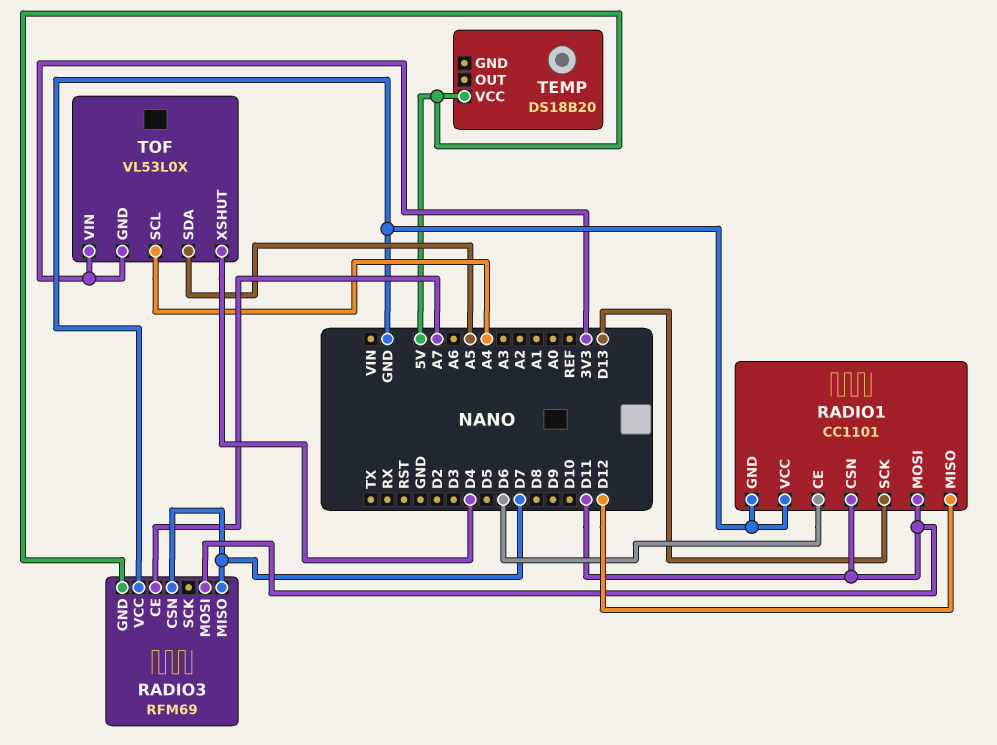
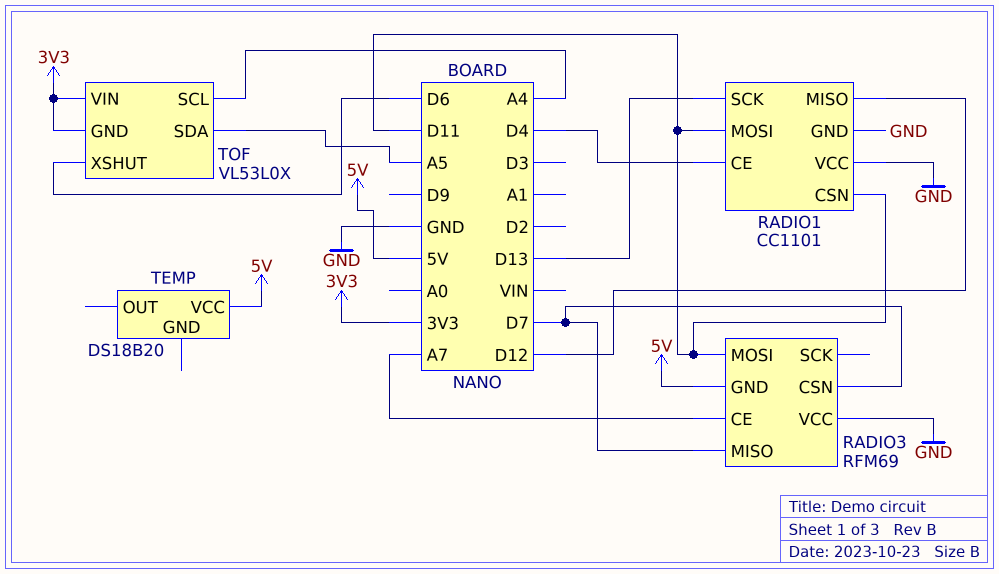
RADIO1 pin CE: D6 -> D4
TOF pin XSHUT: D4 -> D6

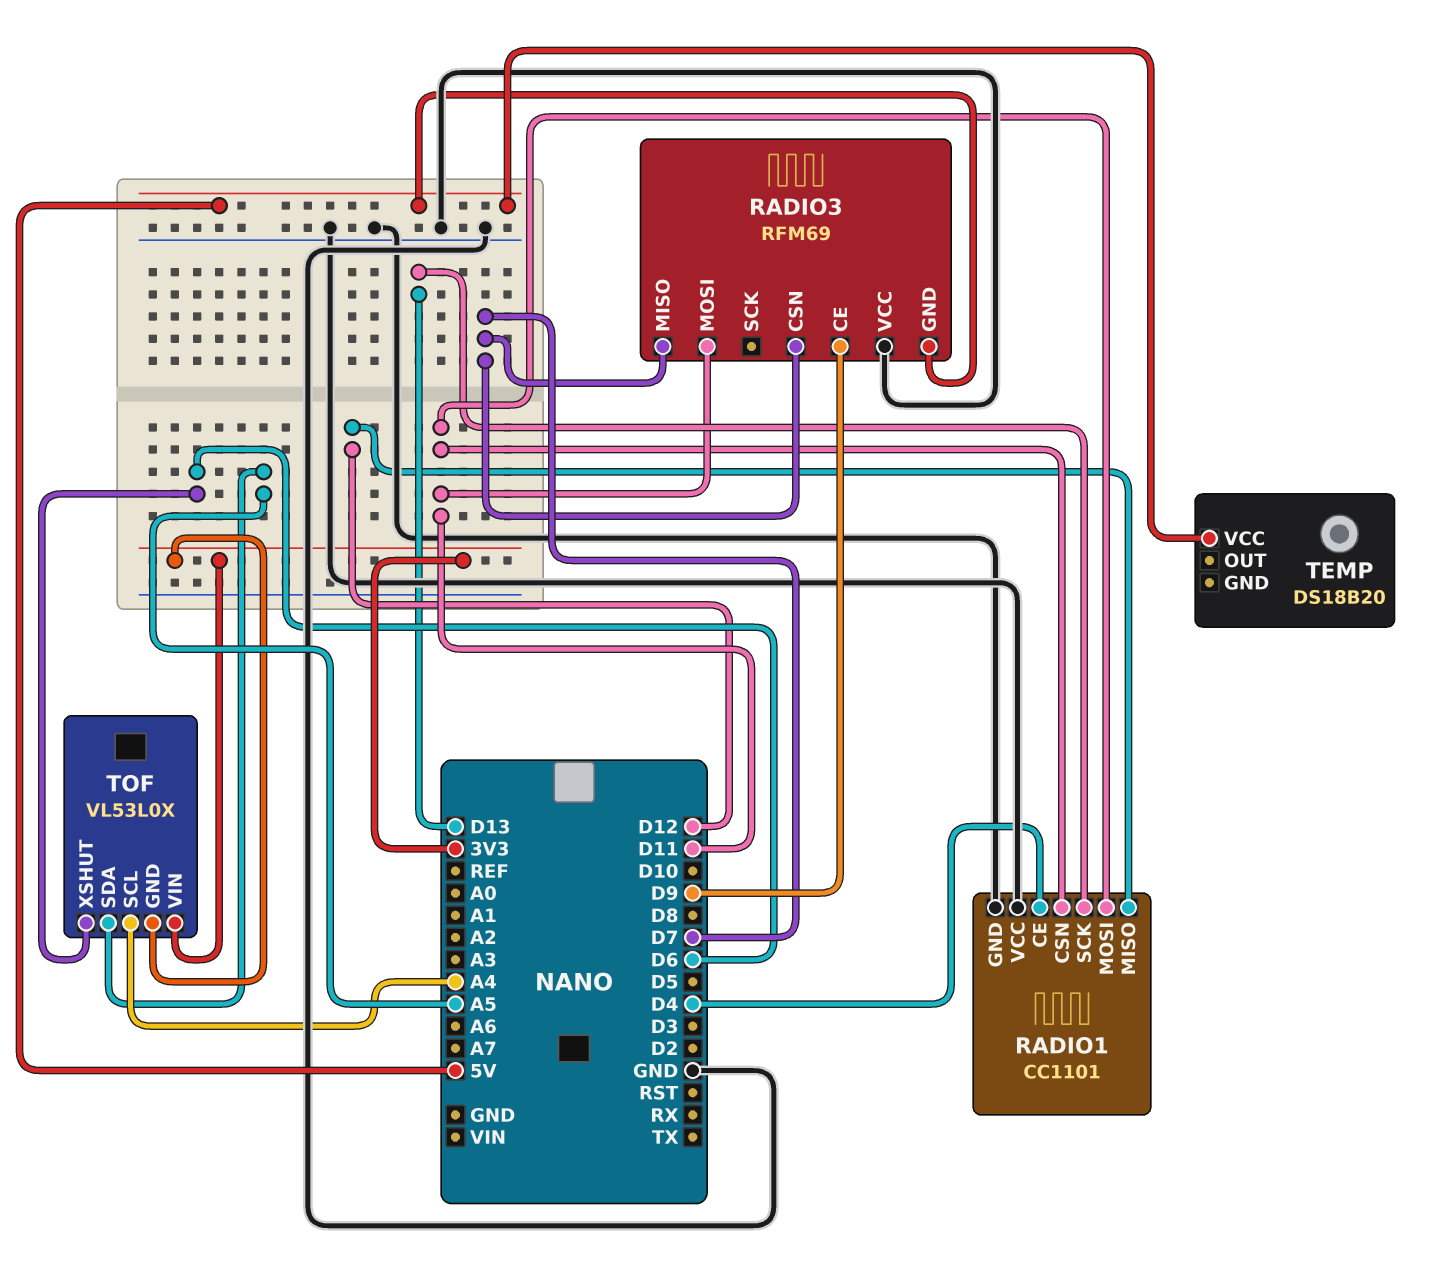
RADIO3 pin CE: A7 -> D9

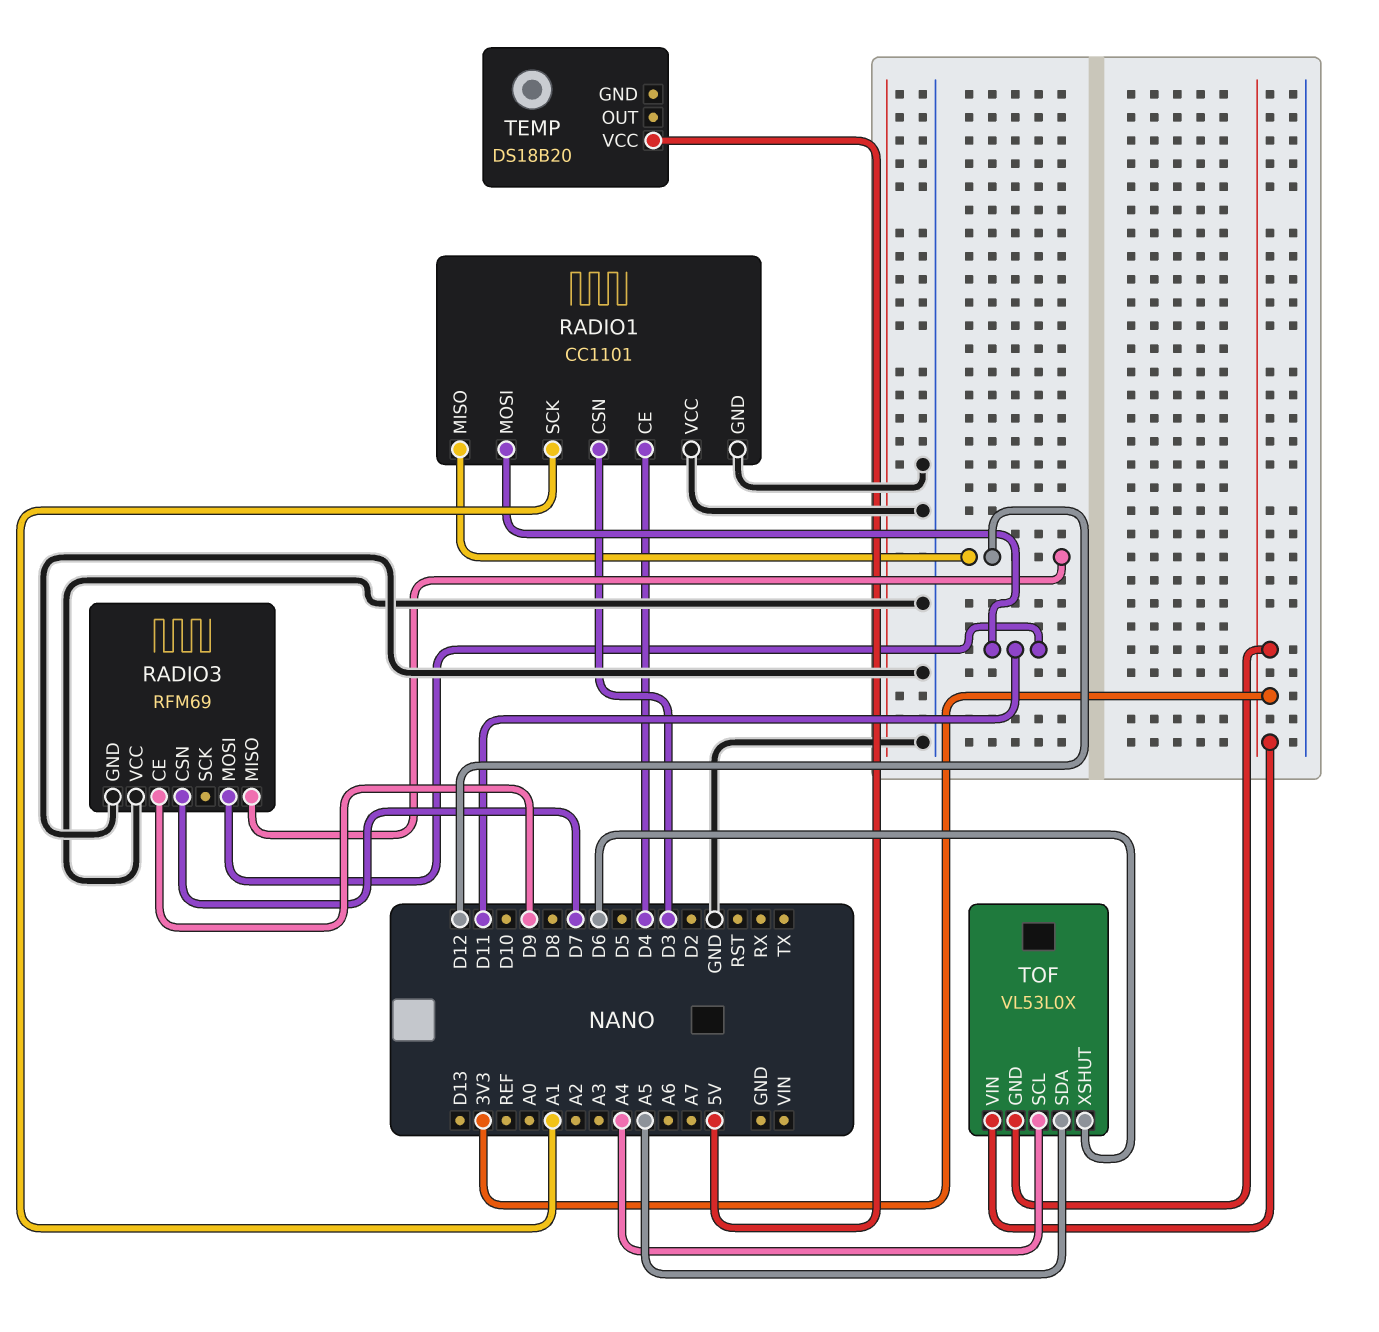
RADIO1 pin CSN: D11 -> D3
RADIO1 pin SCK: D13 -> A1
RADIO3 pin GND: 5V -> GND
RADIO3 pin MISO: D7 -> D12

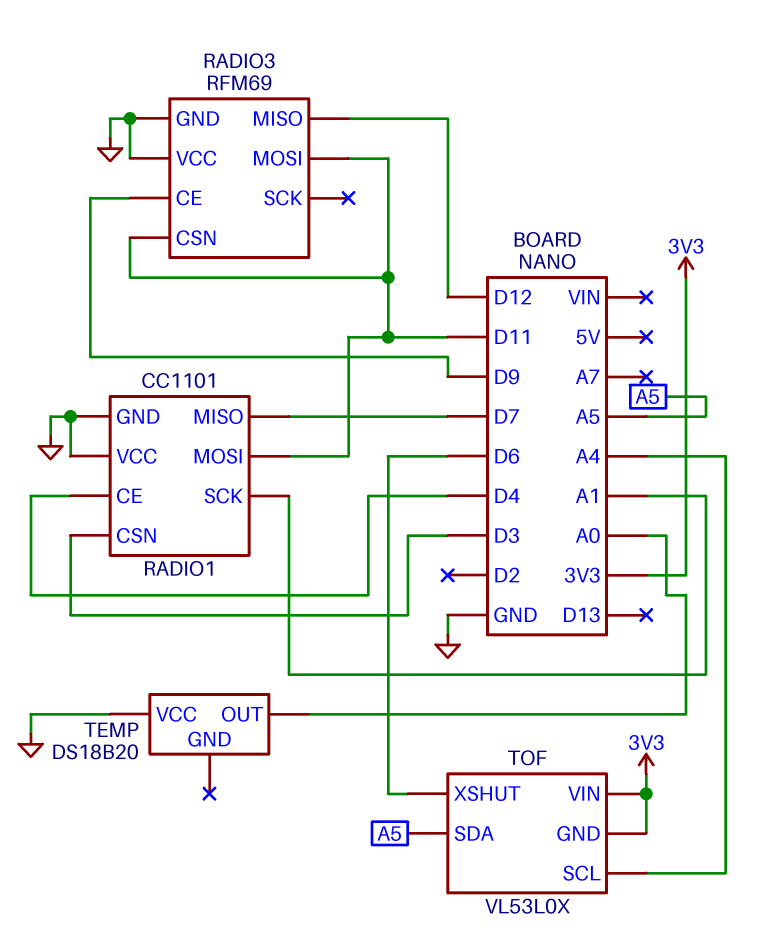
RADIO1 pin MISO: D12 -> D7
RADIO3 pin CSN: D7 -> D11
TEMP pin OUT: none -> A0
TEMP pin VCC: 5V -> GND

